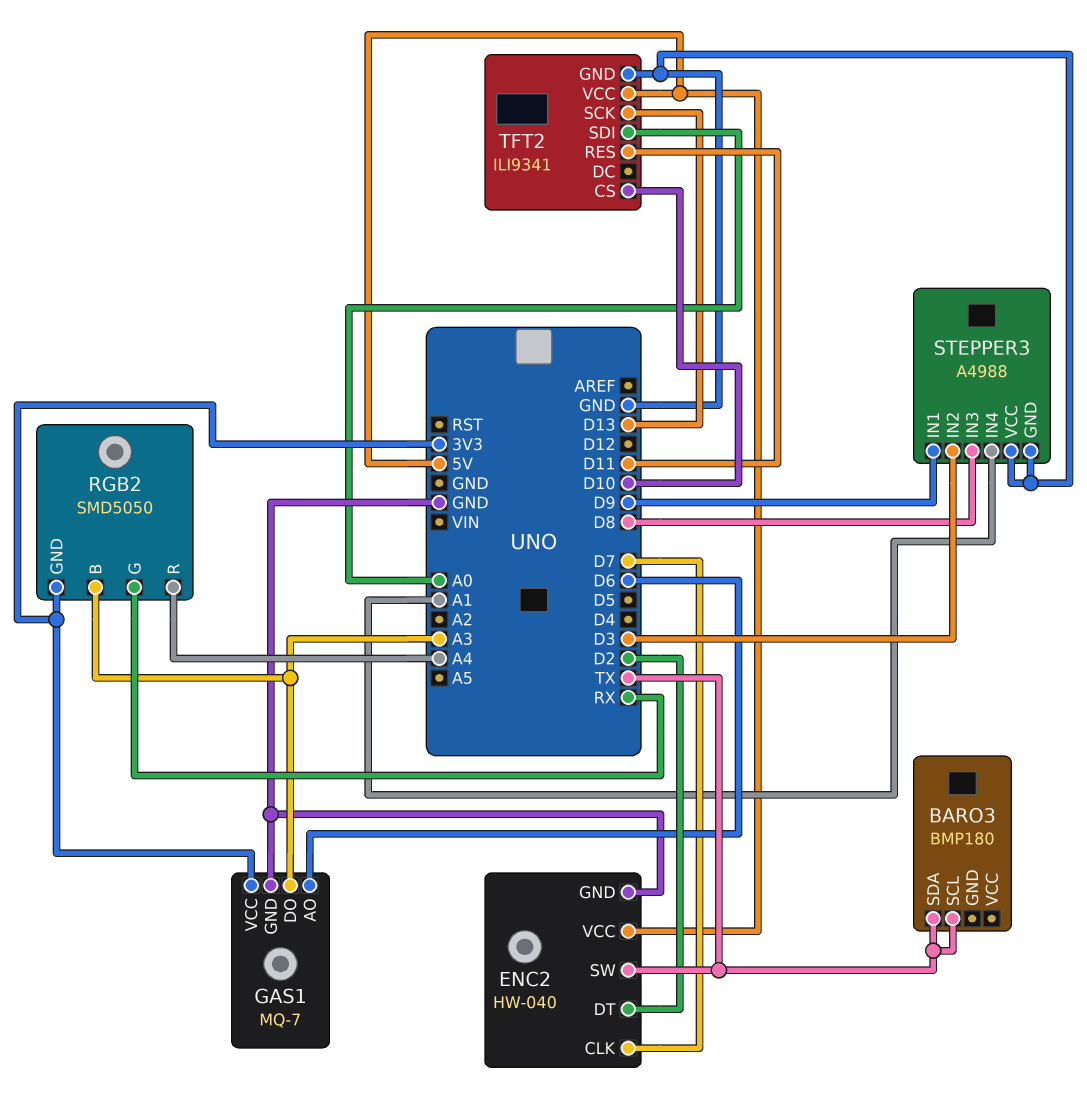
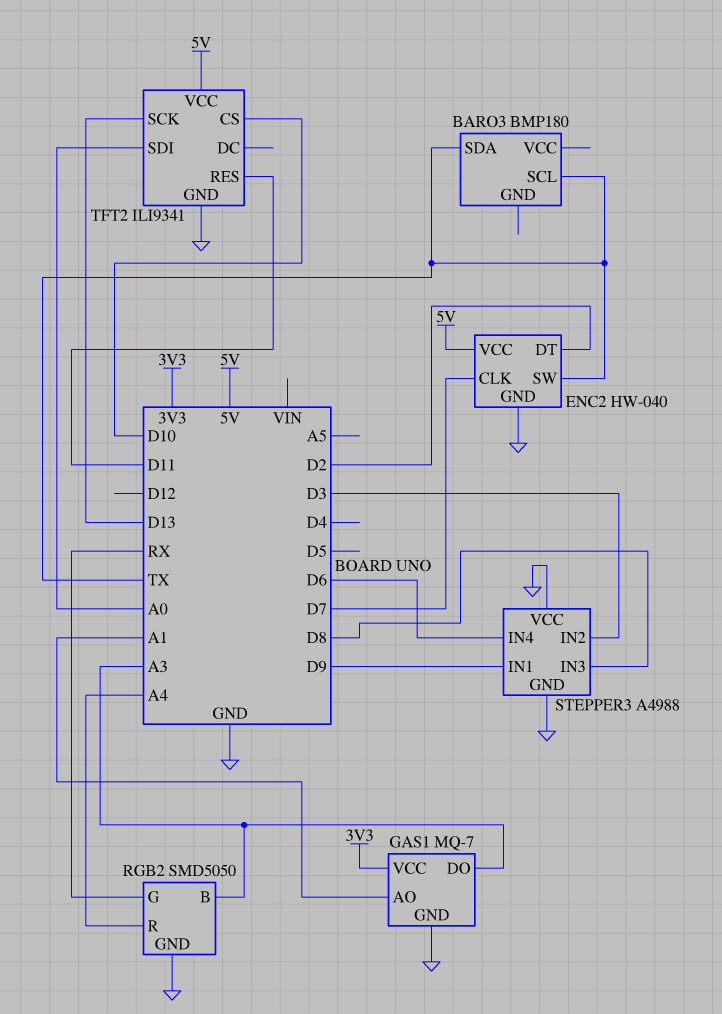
GAS1 pin AO: D6 -> A1
RGB2 pin GND: 3V3 -> GND
STEPPER3 pin IN4: A1 -> D6

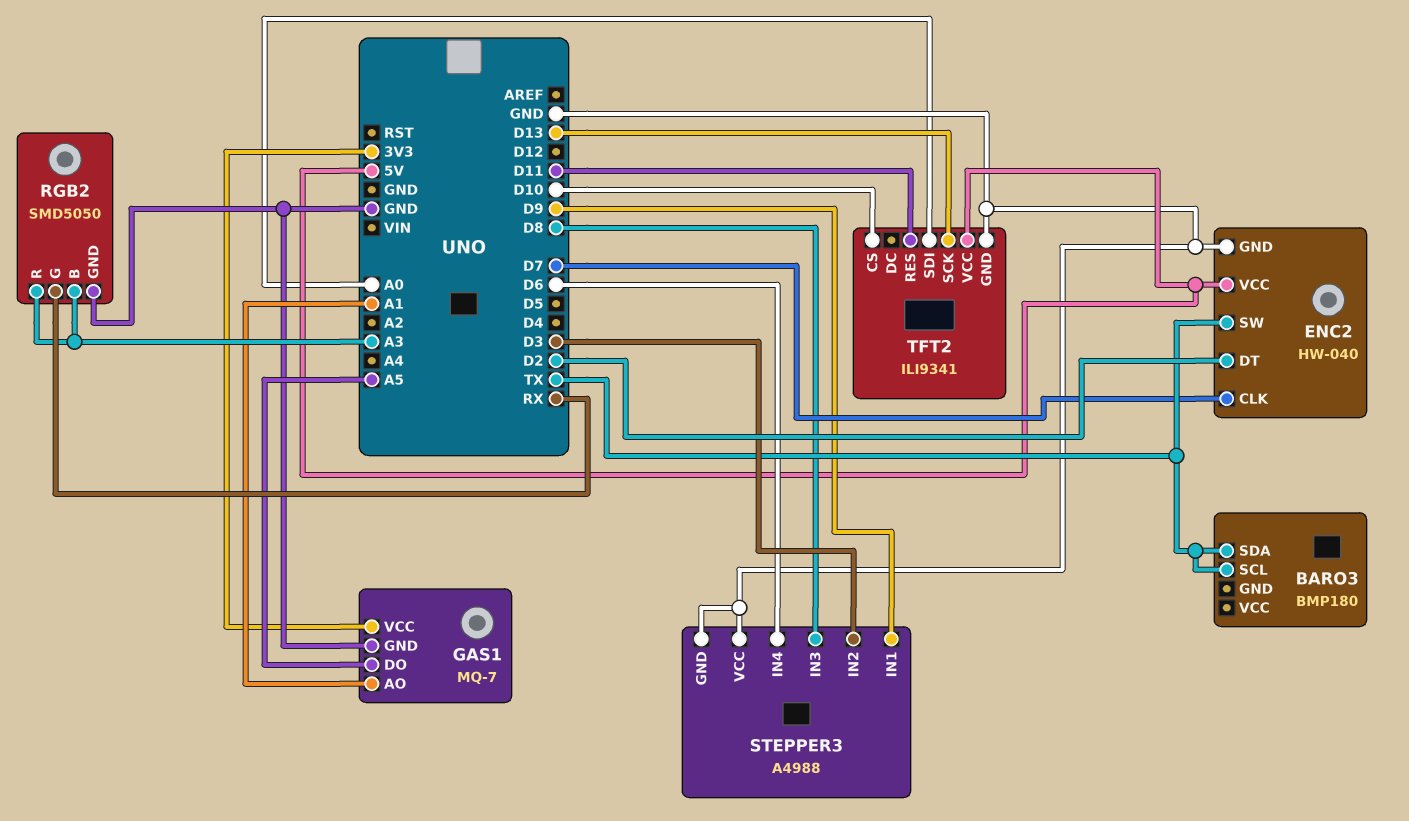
GAS1 pin DO: A3 -> A5
RGB2 pin R: A4 -> A3

